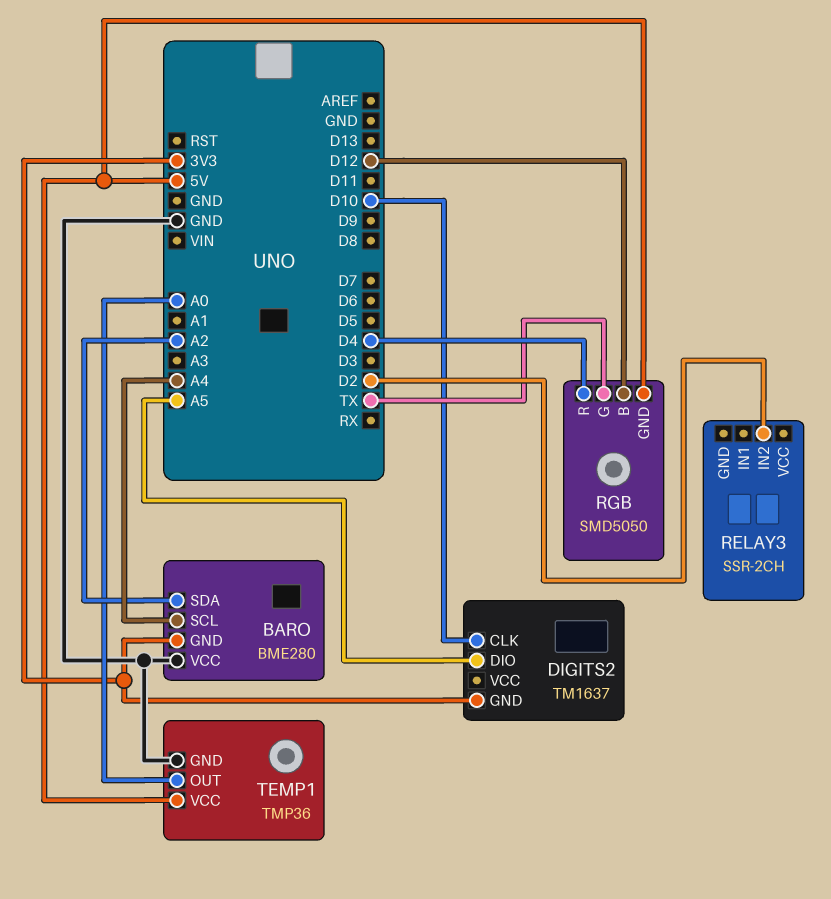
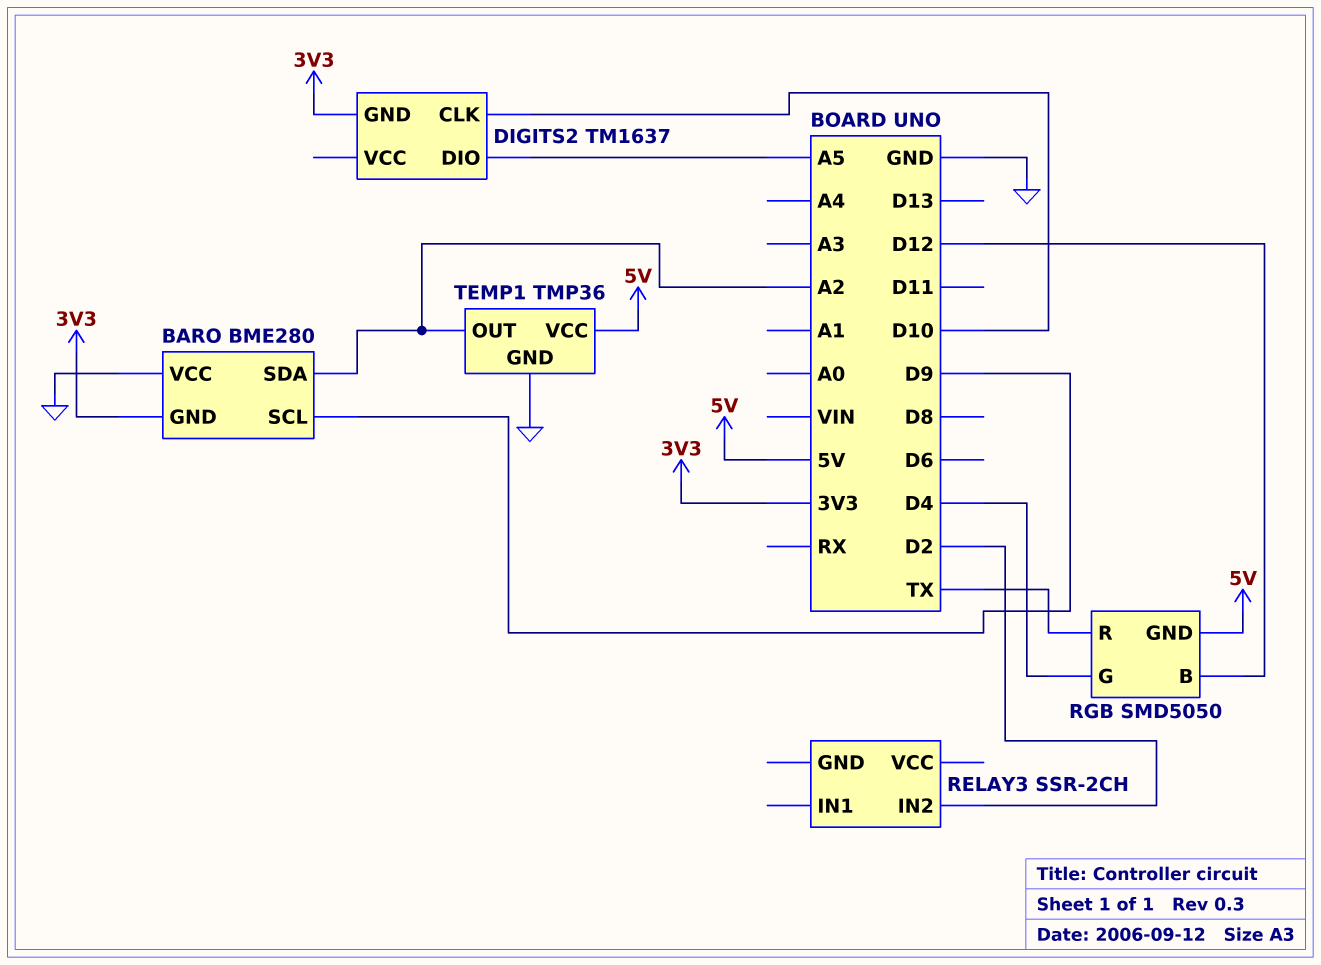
BARO pin SCL: A4 -> D9
RGB pin G: TX -> D4
RGB pin R: D4 -> TX
TEMP1 pin OUT: A0 -> A2

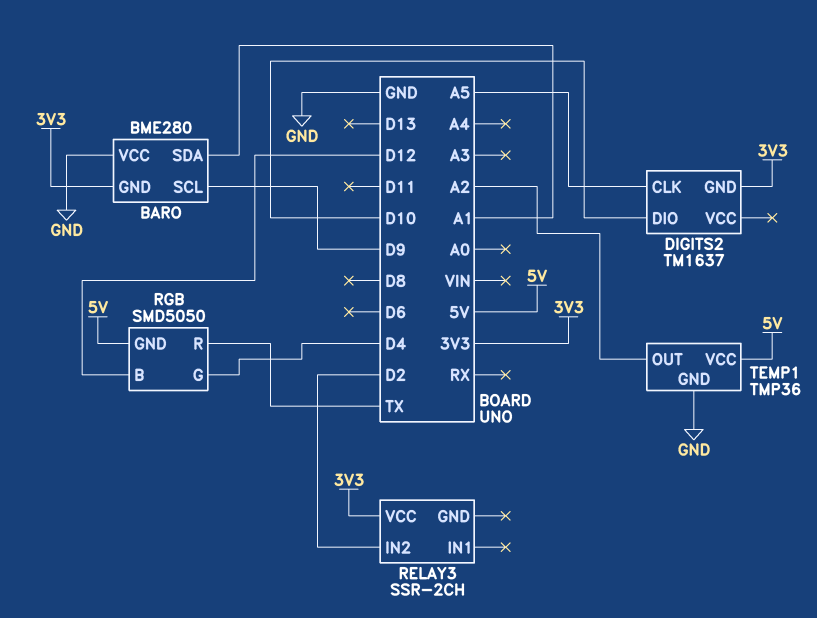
BARO pin SDA: A2 -> A1
DIGITS2 pin CLK: D10 -> A5
DIGITS2 pin DIO: A5 -> D10
RELAY3 pin VCC: none -> 3V3

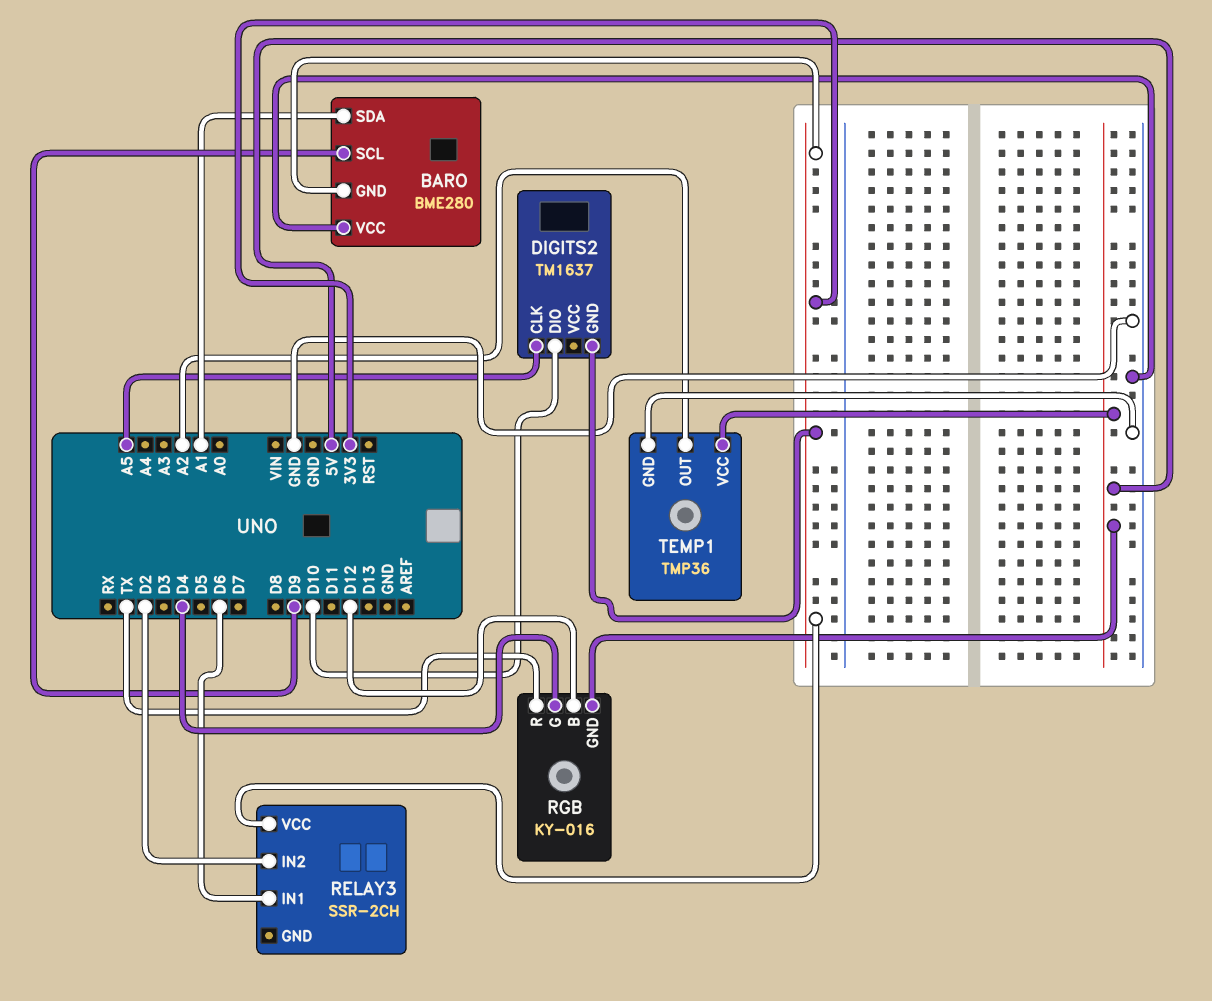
RELAY3 pin IN1: none -> D6
RGB: SMD5050 -> KY-016

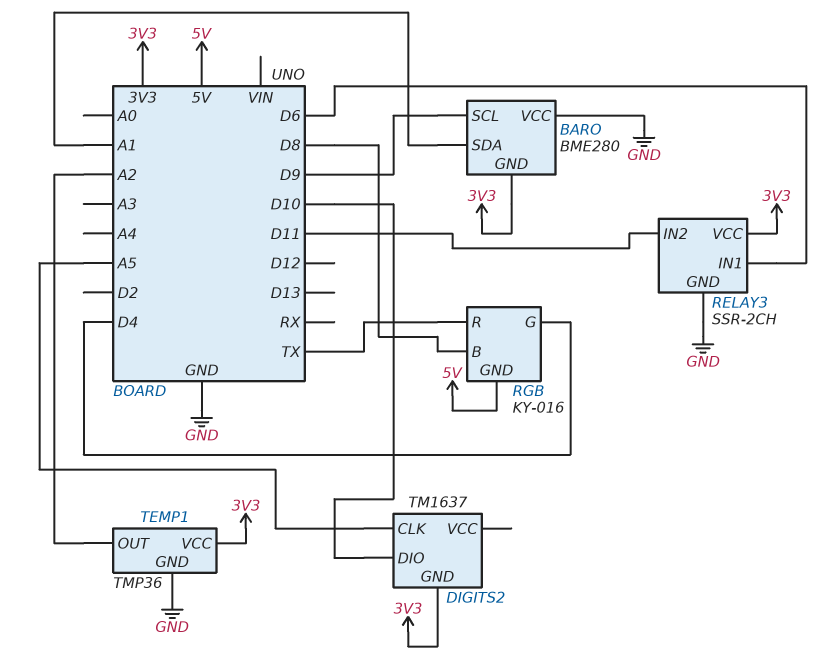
RELAY3 pin GND: none -> GND
RELAY3 pin IN2: D2 -> D11
RGB pin B: D12 -> D8
TEMP1 pin VCC: 5V -> 3V3

